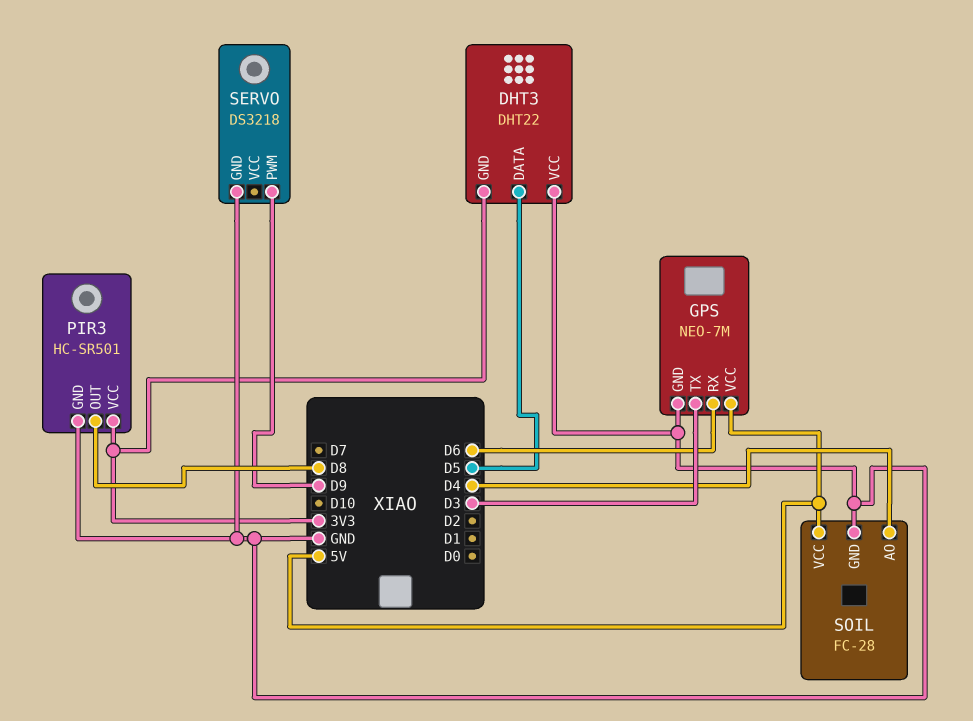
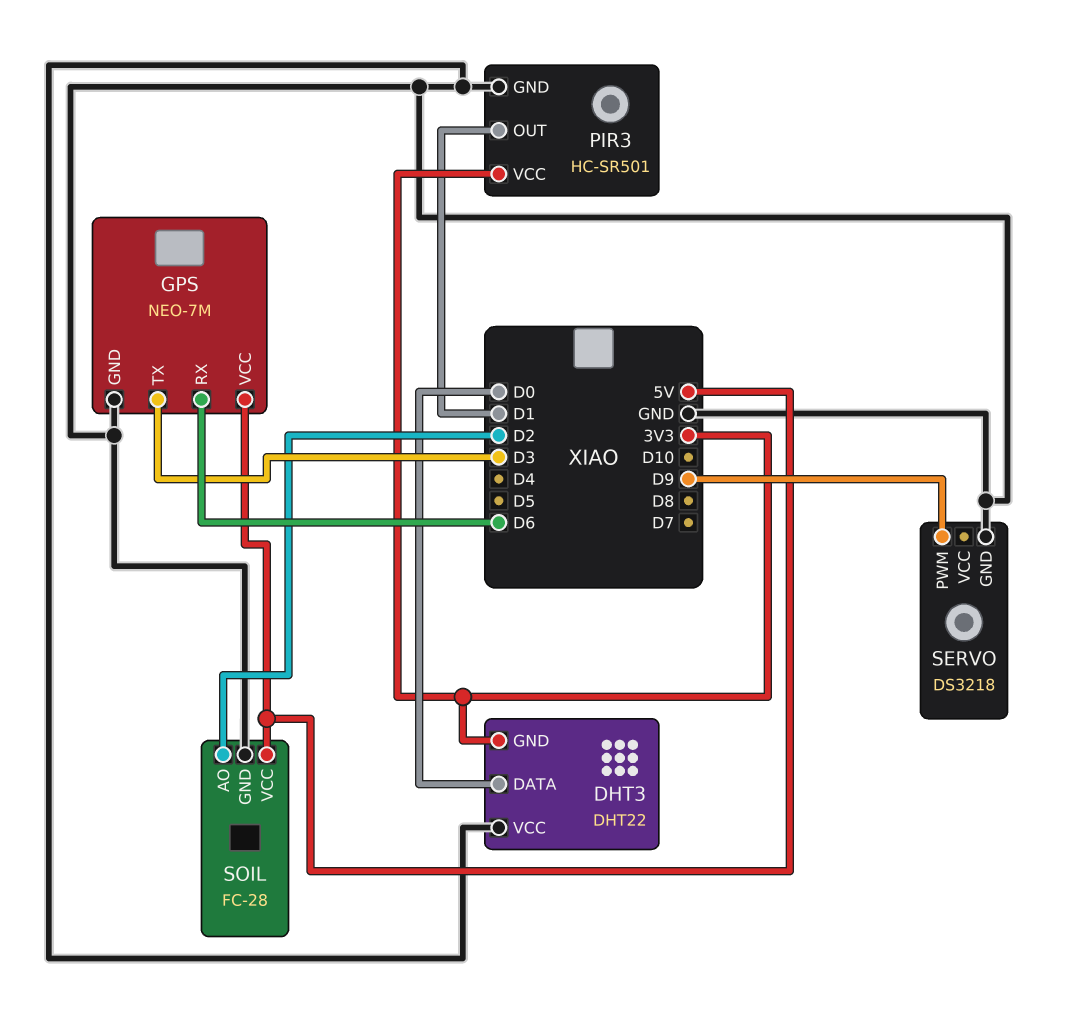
DHT3 pin DATA: D5 -> D0
PIR3 pin OUT: D8 -> D1
SOIL pin AO: D4 -> D2

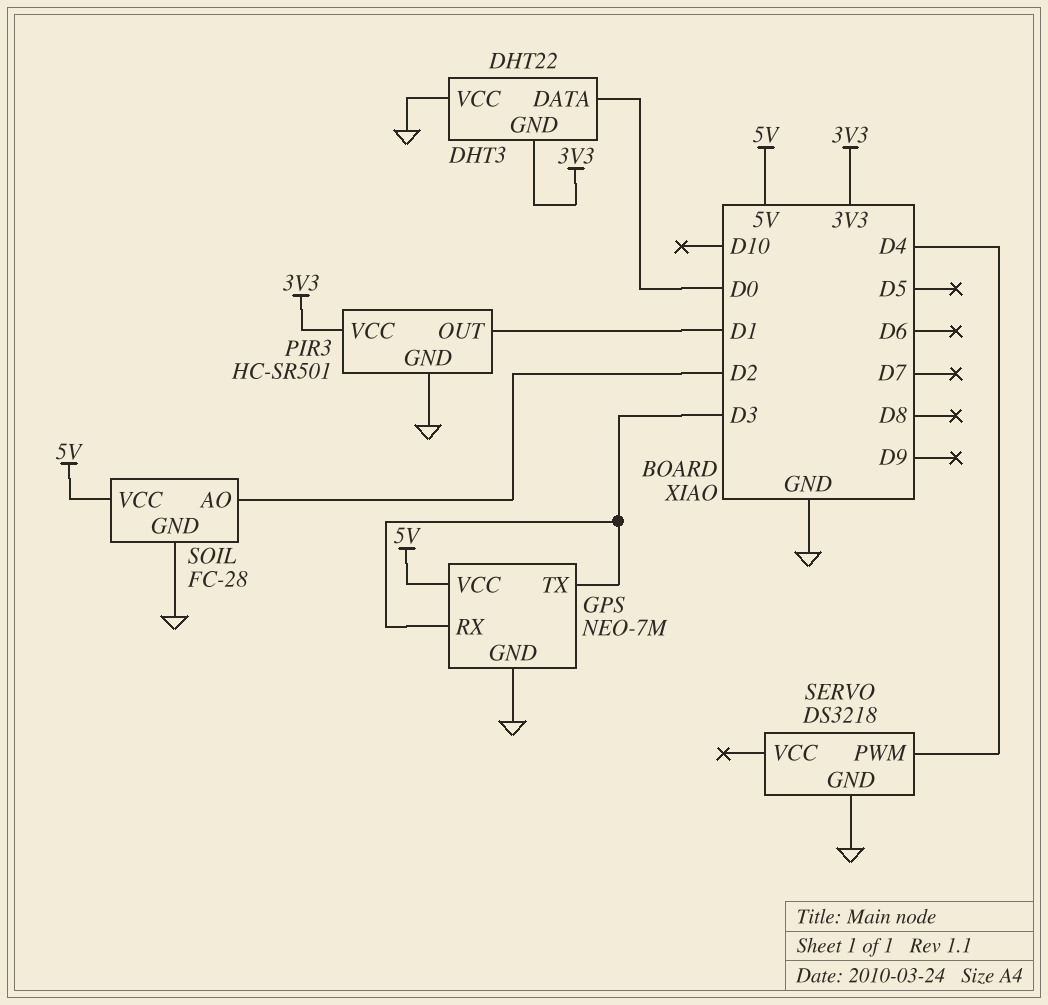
GPS pin RX: D6 -> D3
SERVO pin PWM: D9 -> D4

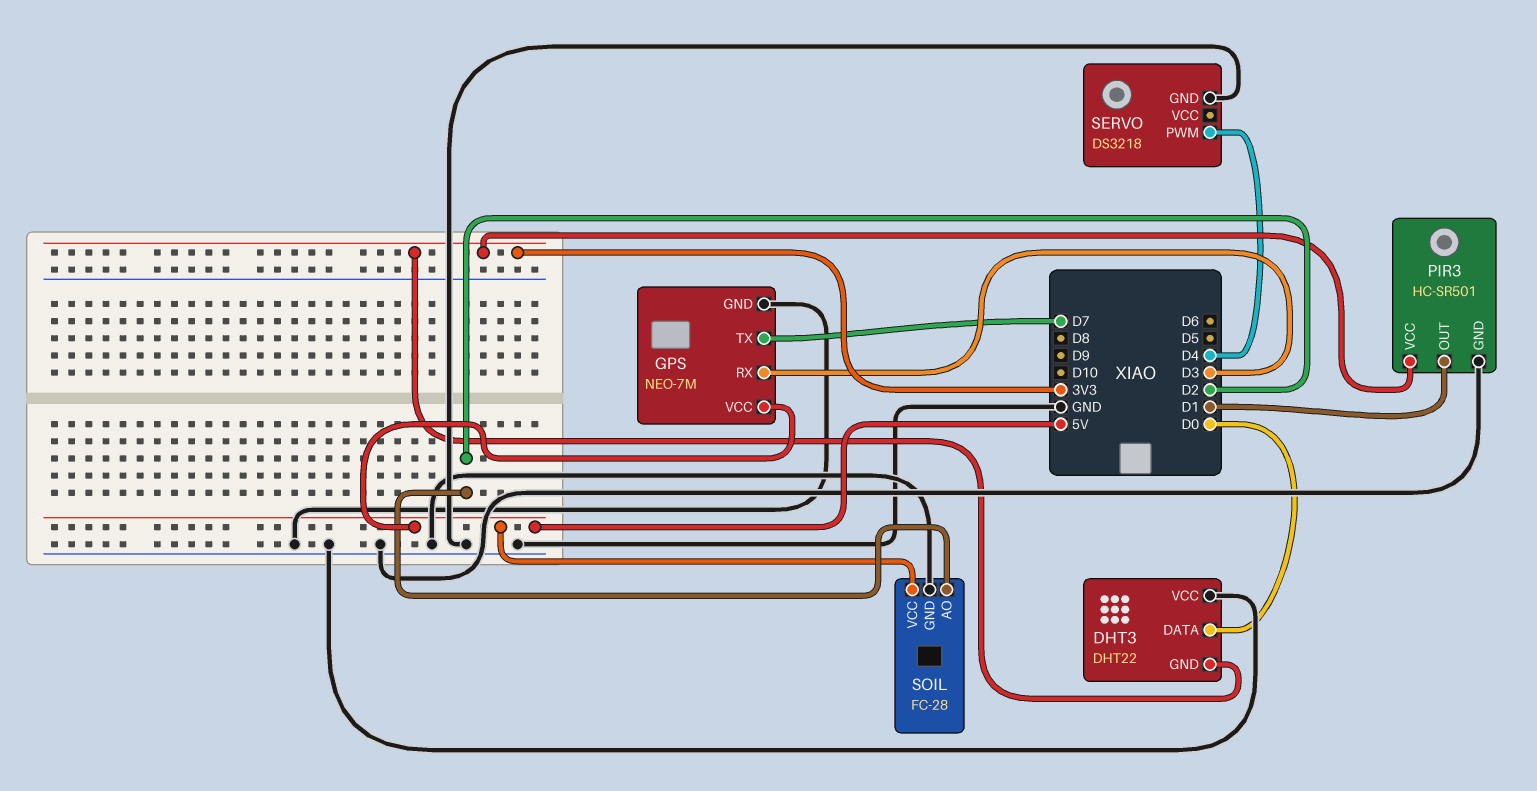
GPS pin TX: D3 -> D7

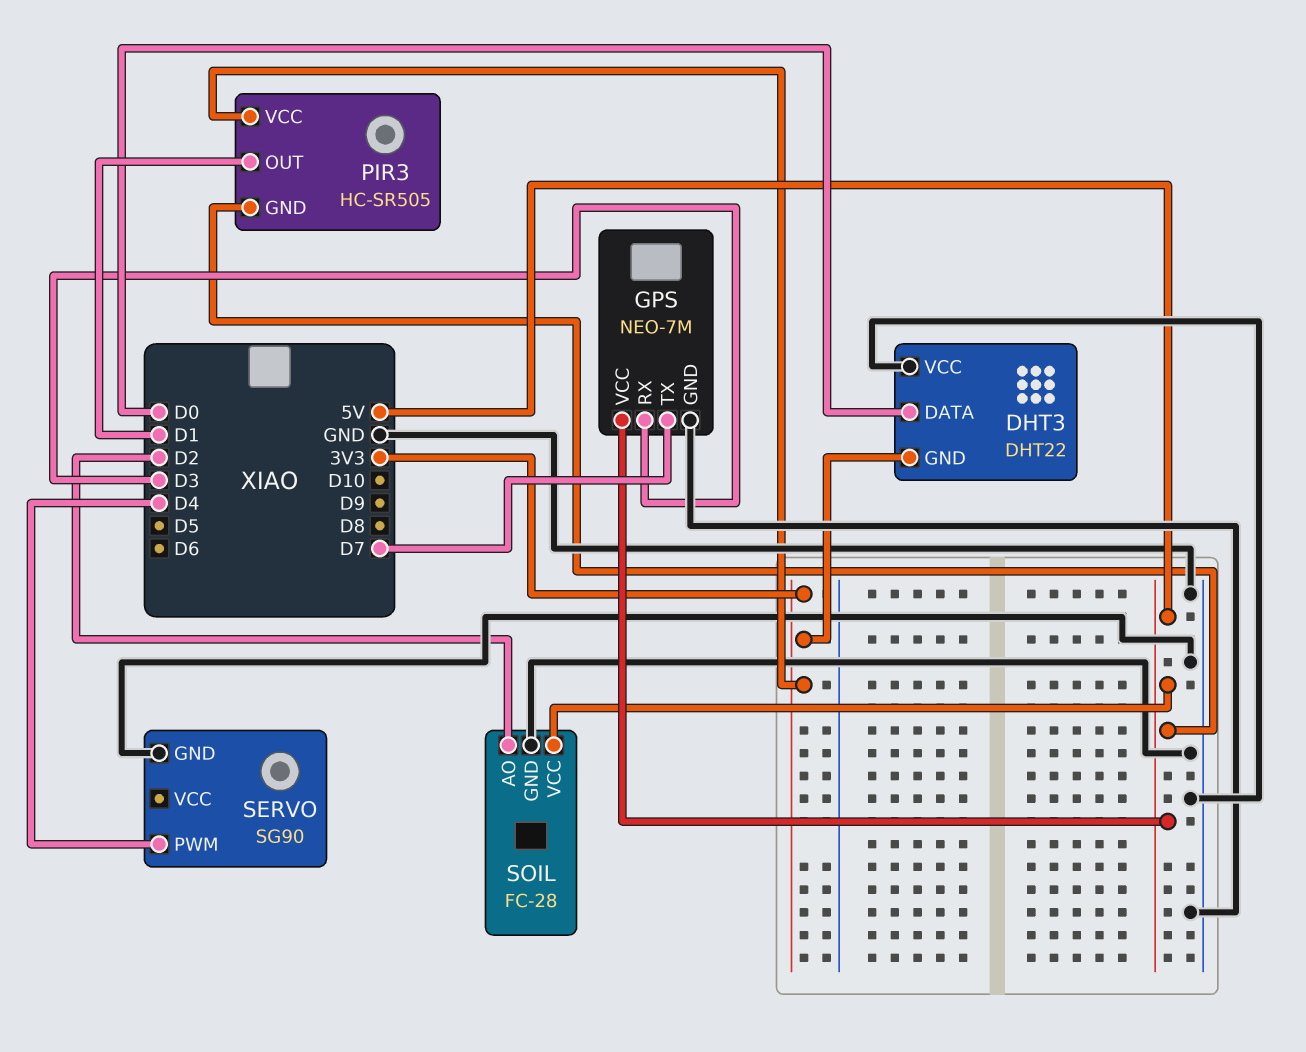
PIR3: HC-SR501 -> HC-SR505
PIR3 pin GND: GND -> 5V
SERVO: DS3218 -> SG90

